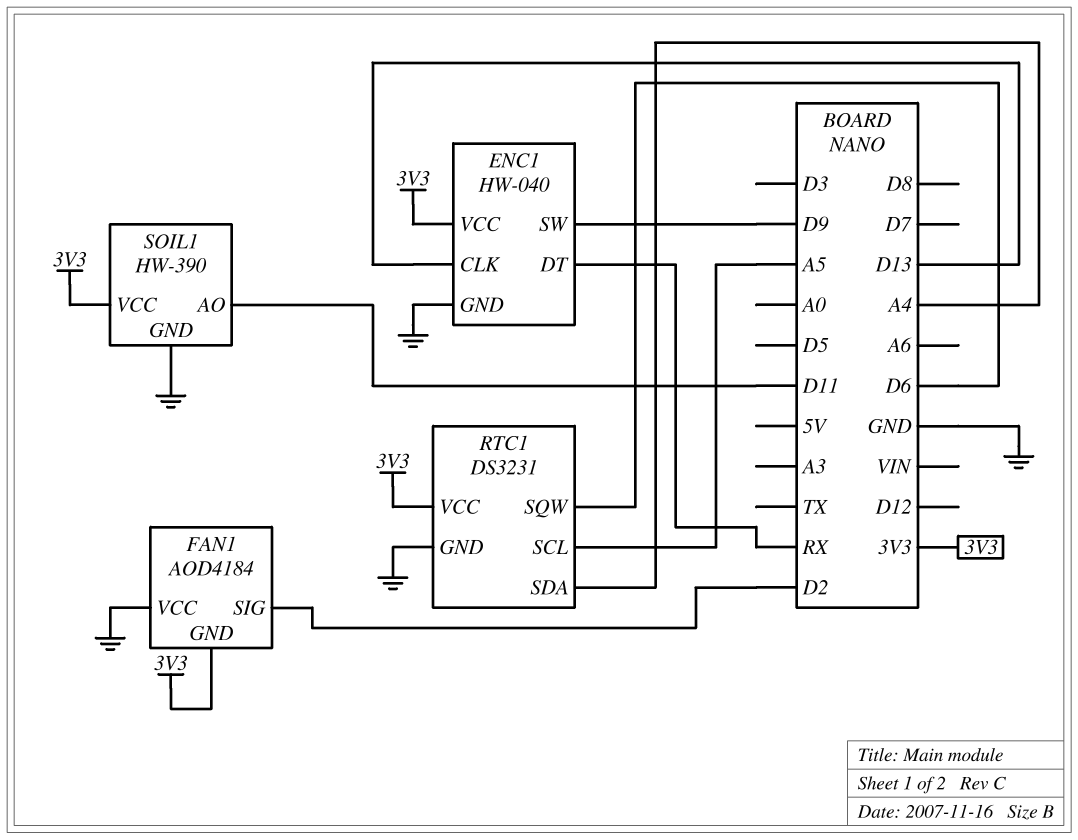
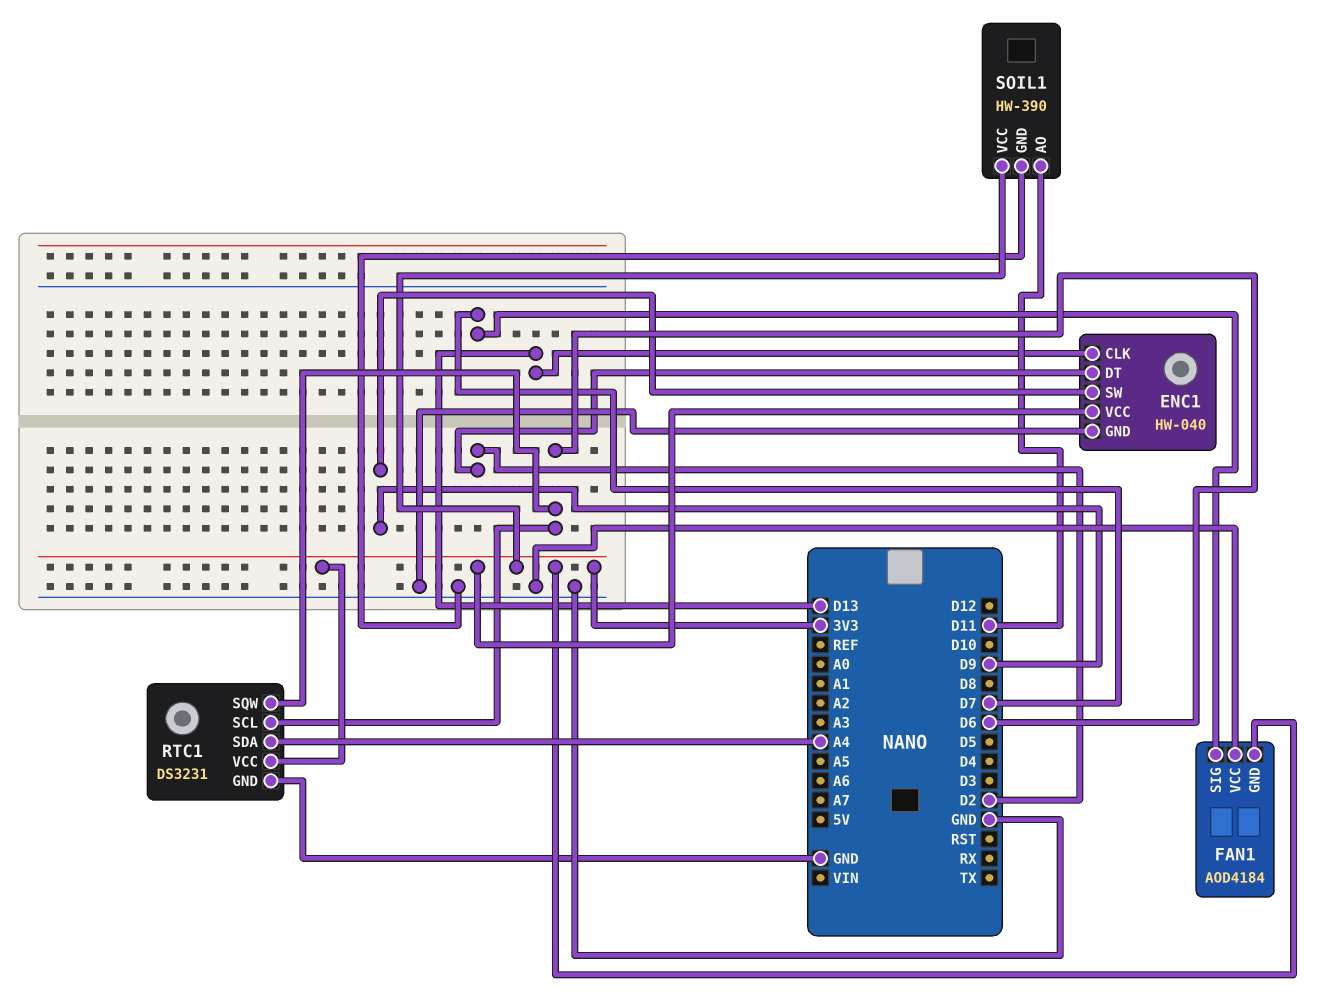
ENC1 pin DT: RX -> D2
FAN1 pin SIG: D2 -> D7
RTC1 pin SCL: A5 -> D6

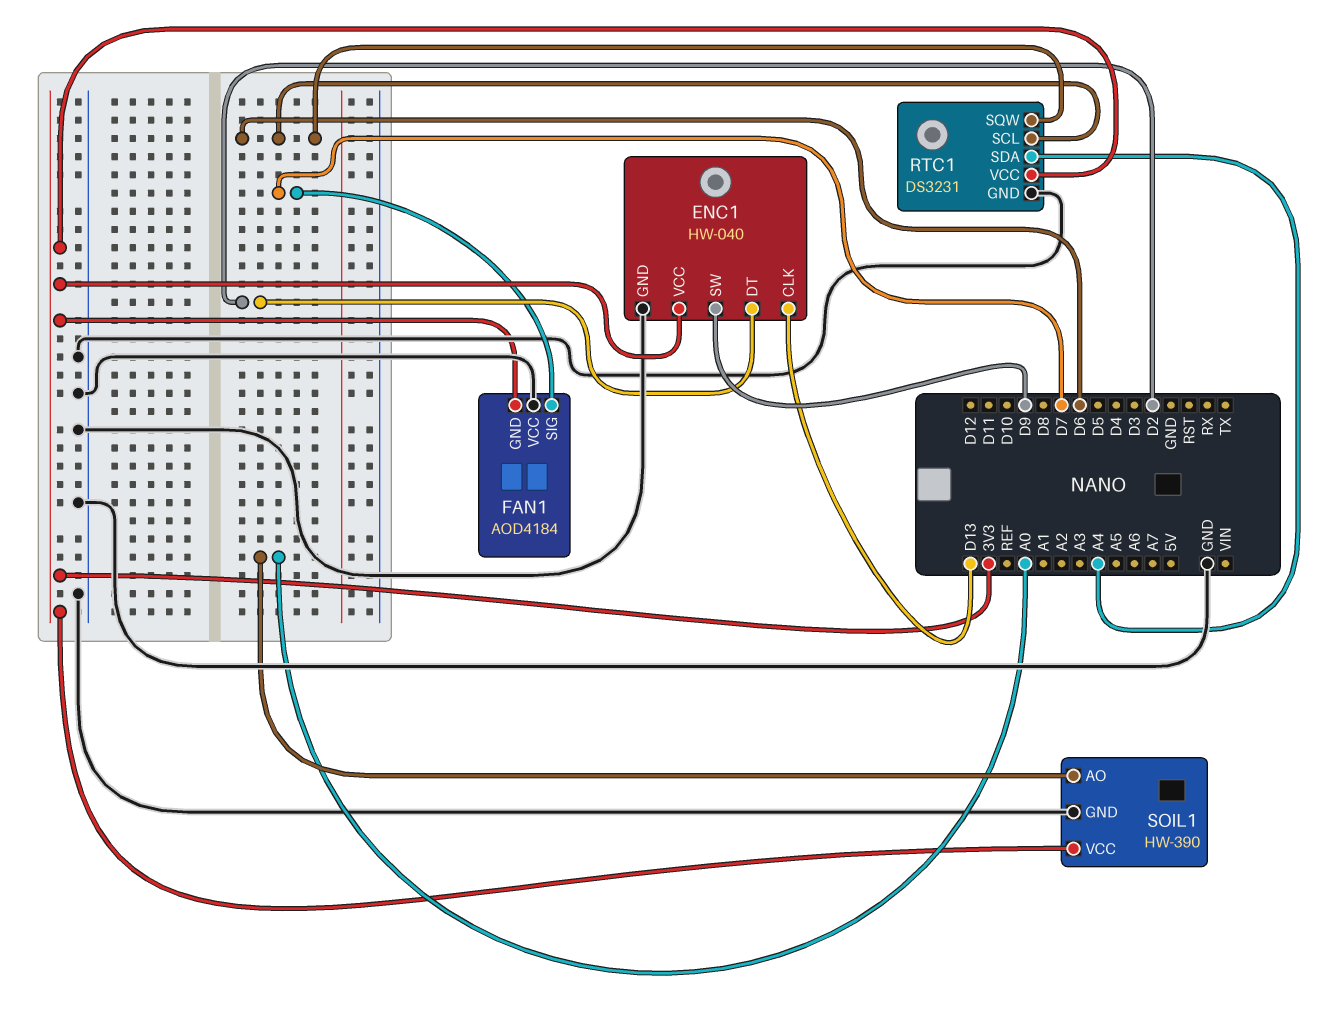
SOIL1 pin AO: D11 -> A0

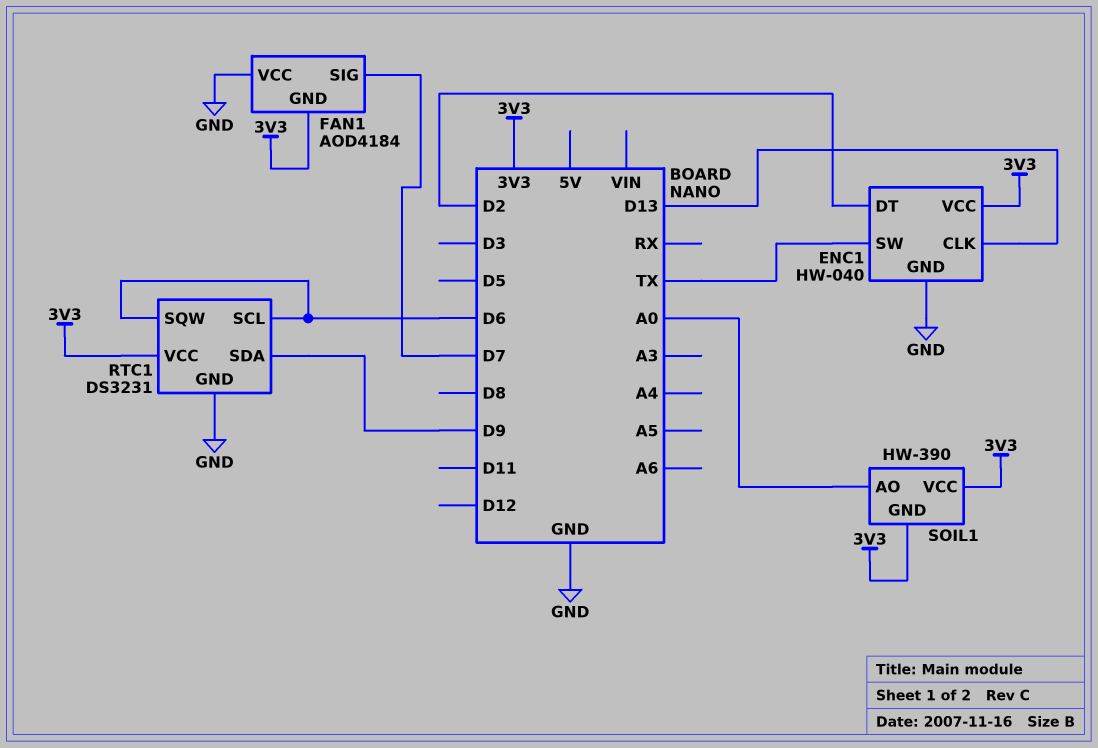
ENC1 pin SW: D9 -> TX
RTC1 pin SDA: A4 -> D9
SOIL1 pin GND: GND -> 3V3

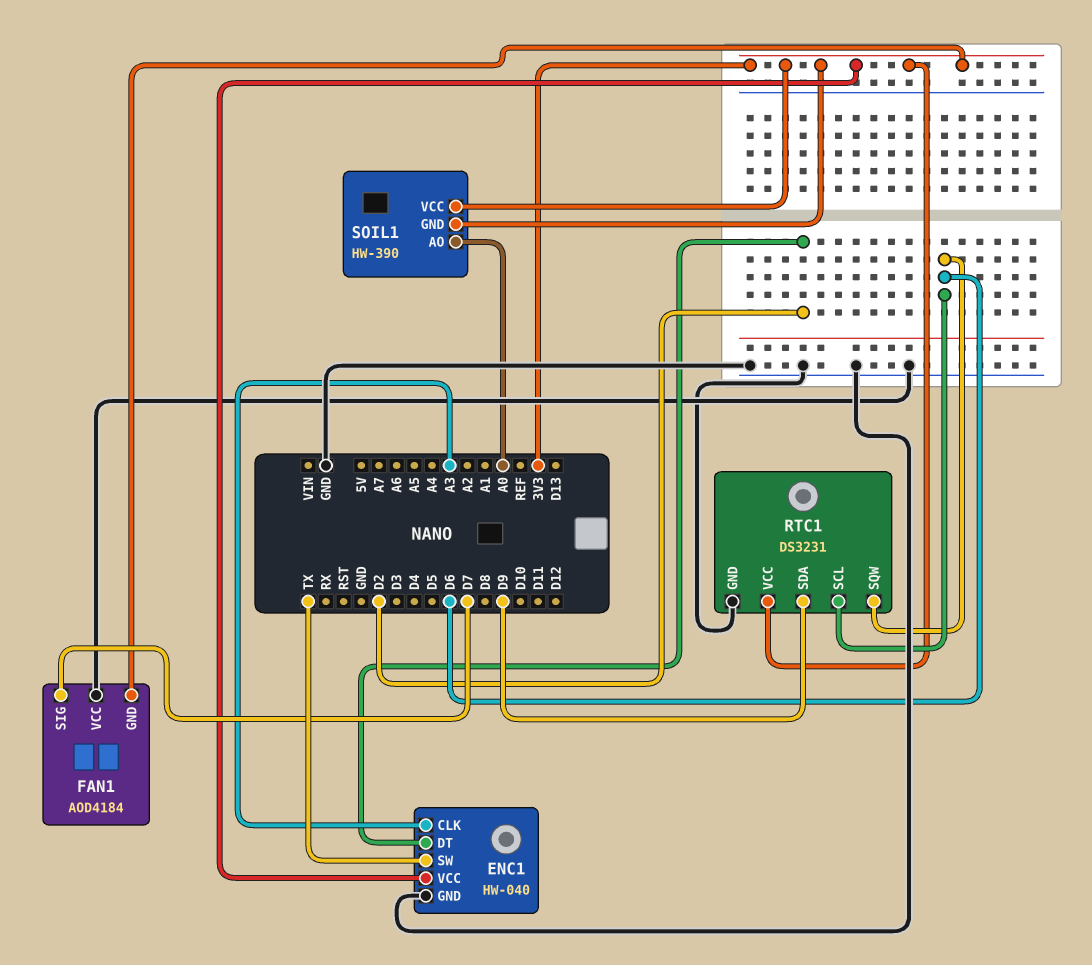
ENC1 pin CLK: D13 -> A3

